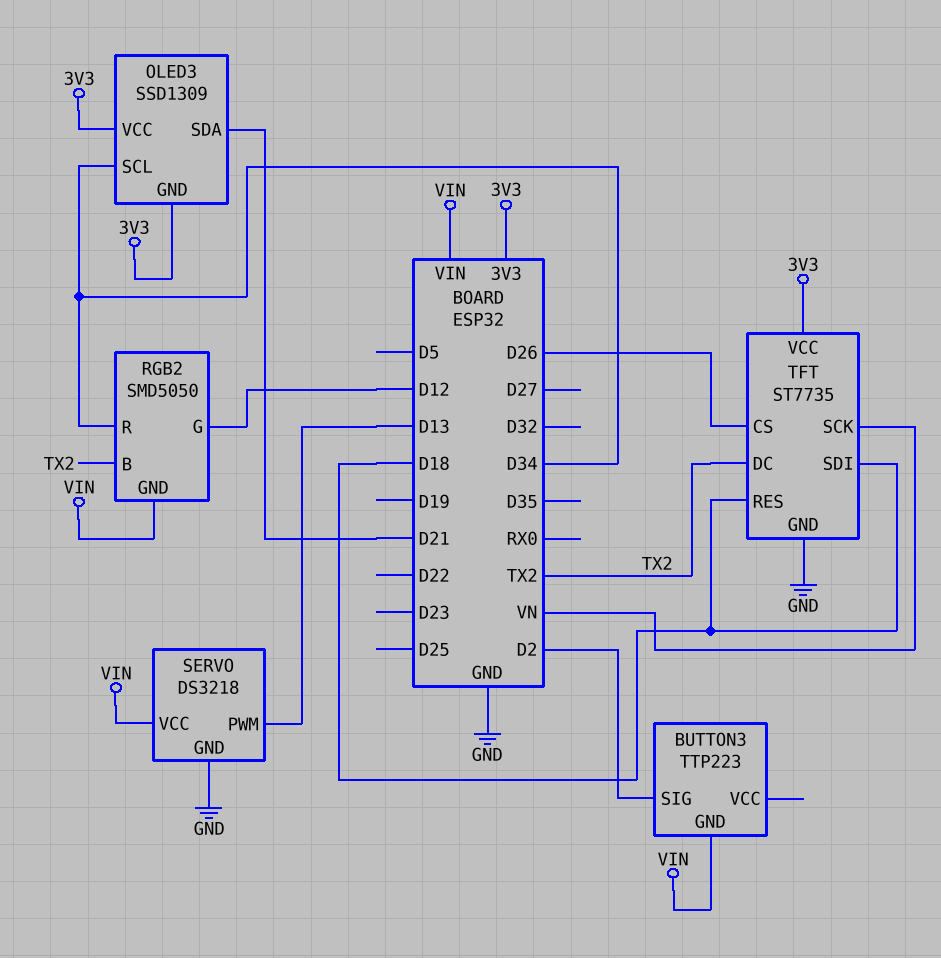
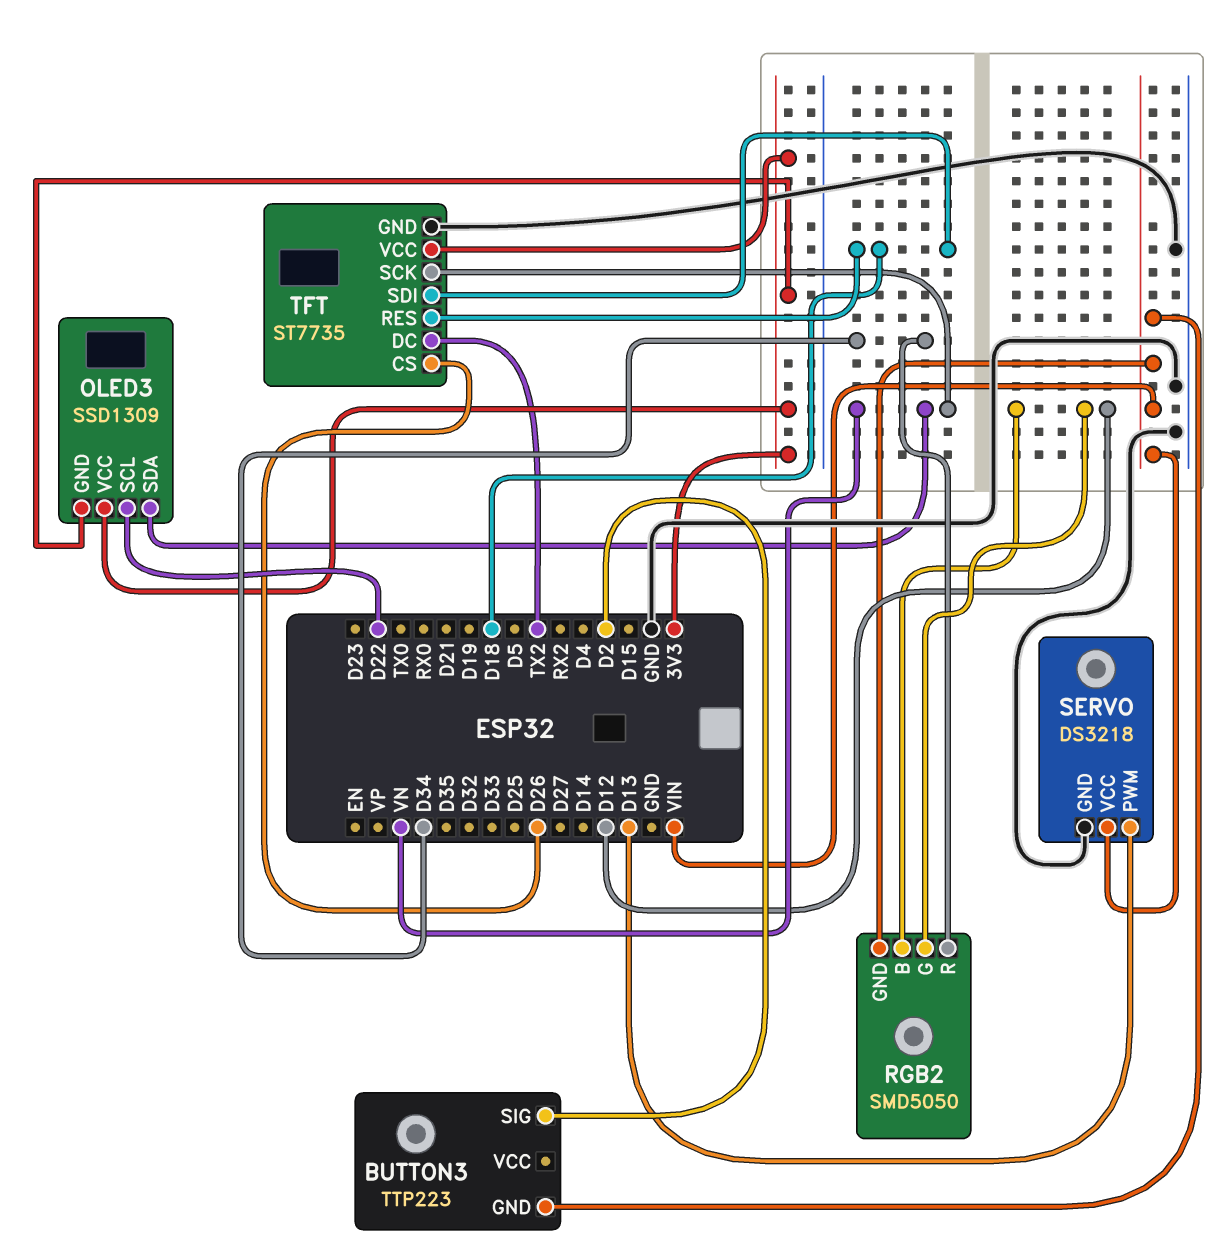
OLED3 pin SCL: D34 -> D22
OLED3 pin SDA: D21 -> VN
RGB2 pin B: TX2 -> D12

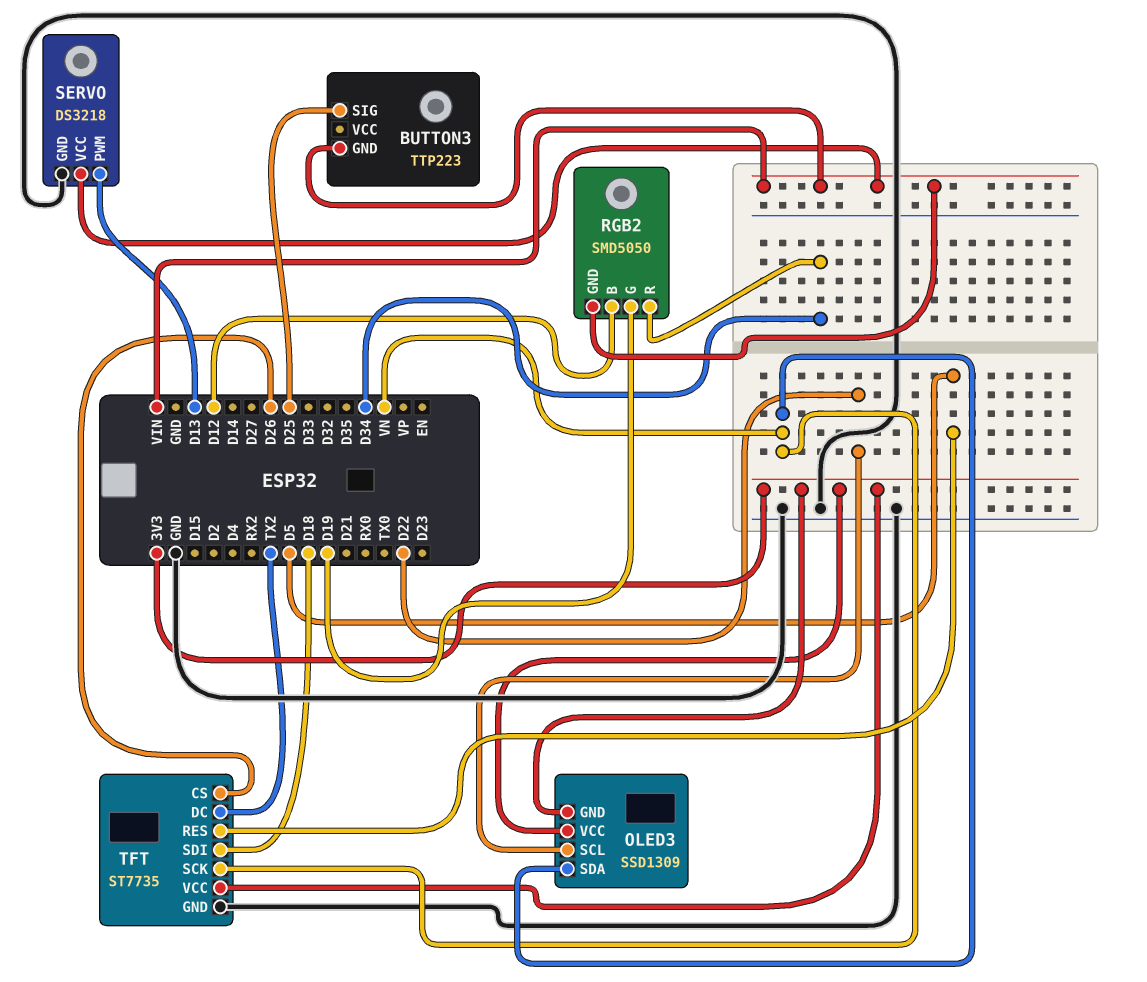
BUTTON3 pin SIG: D2 -> D25
RGB2 pin G: D12 -> D19
TFT pin RES: D18 -> D5

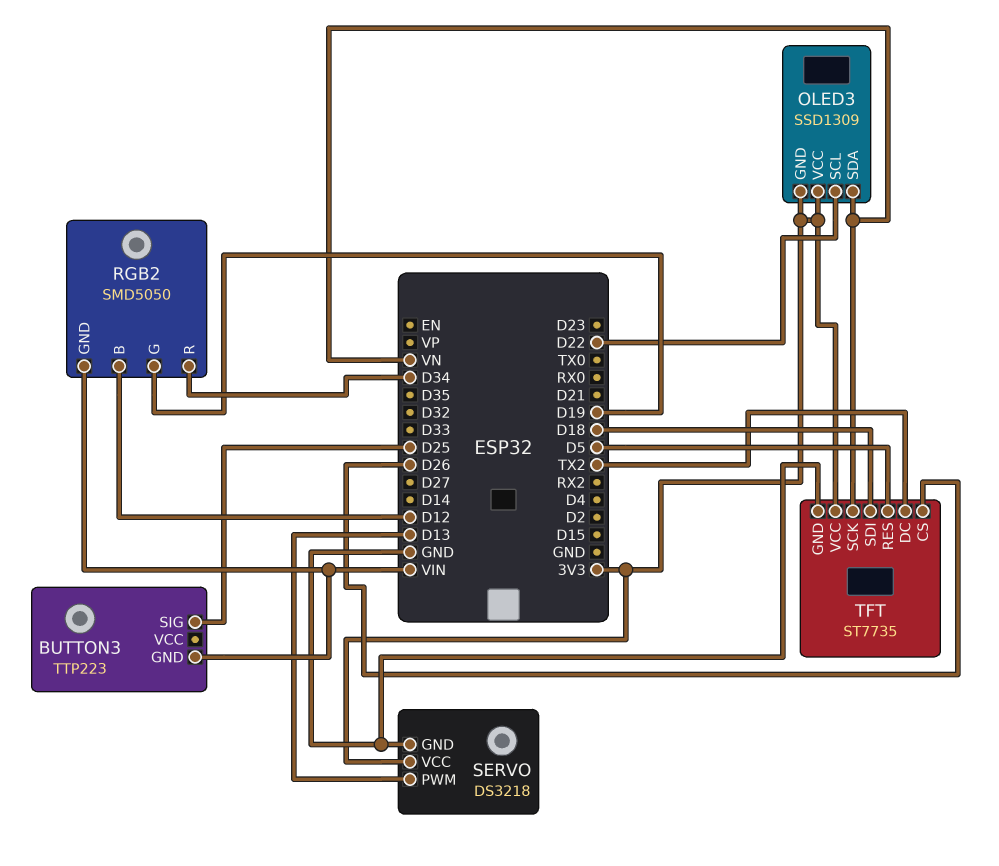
SERVO pin VCC: VIN -> 3V3

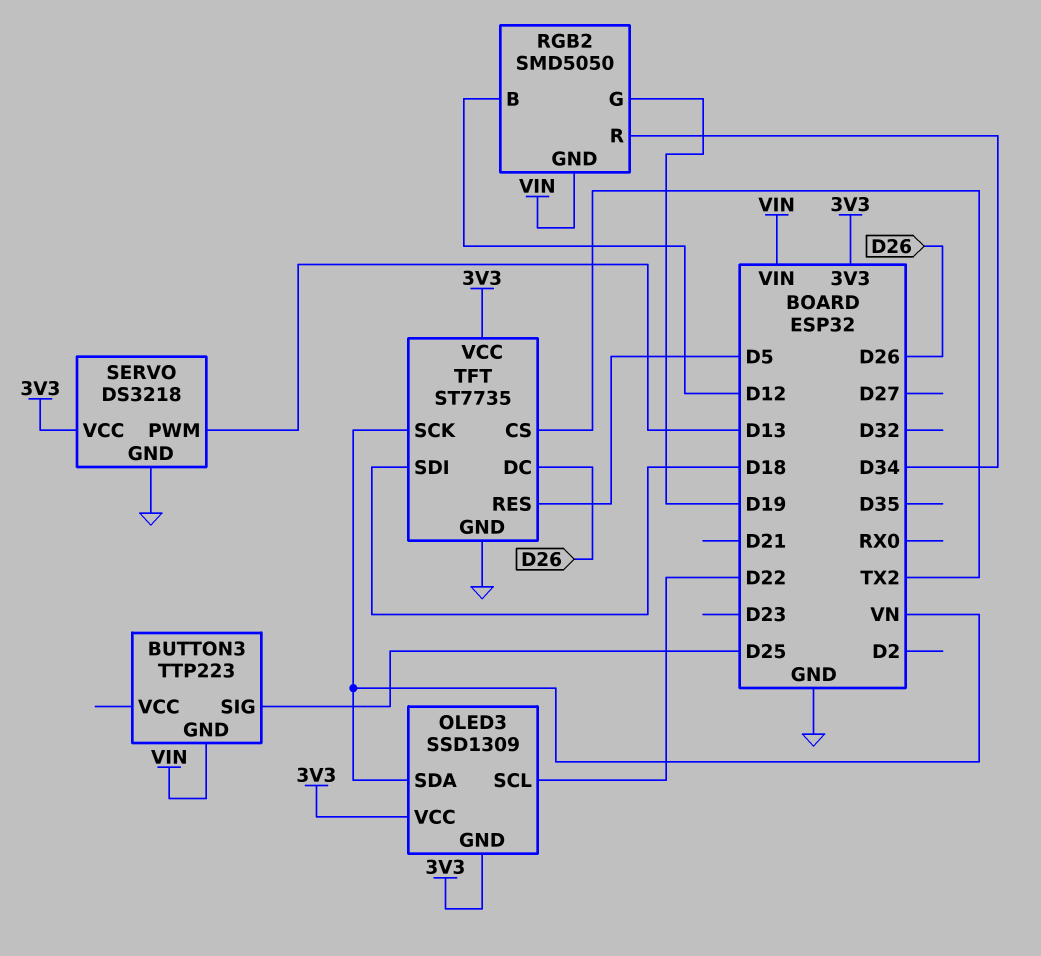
TFT pin CS: D26 -> TX2
TFT pin DC: TX2 -> D26

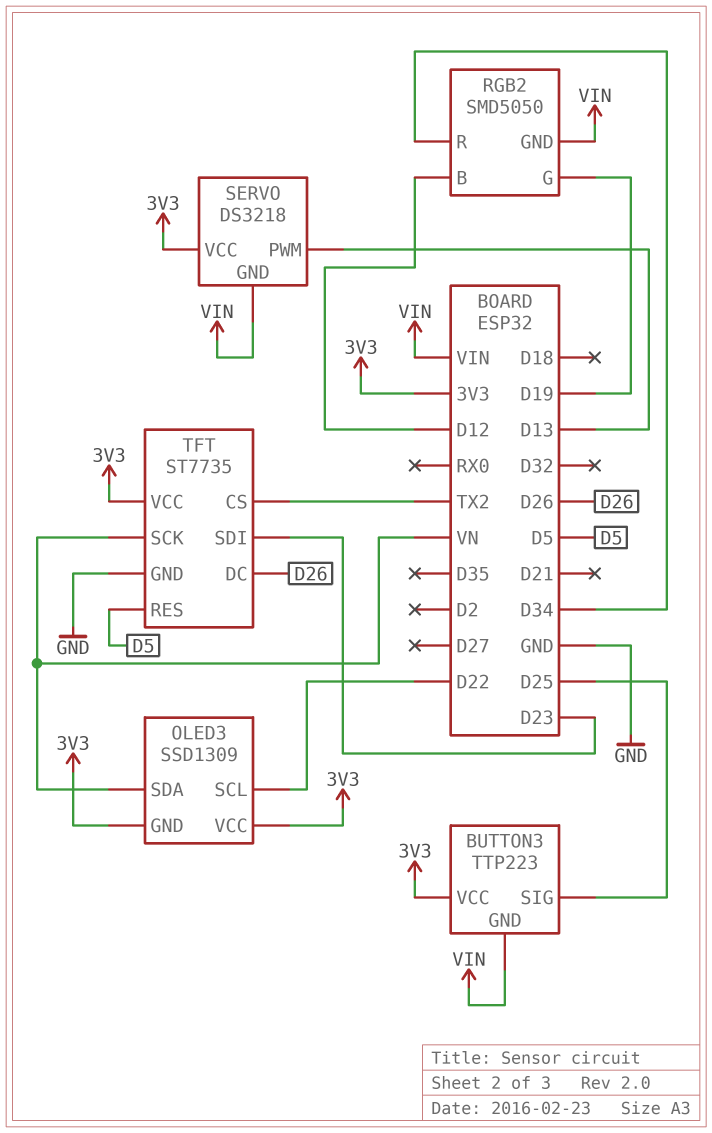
BUTTON3 pin VCC: none -> 3V3
SERVO pin GND: GND -> VIN
TFT pin SDI: D18 -> D23

